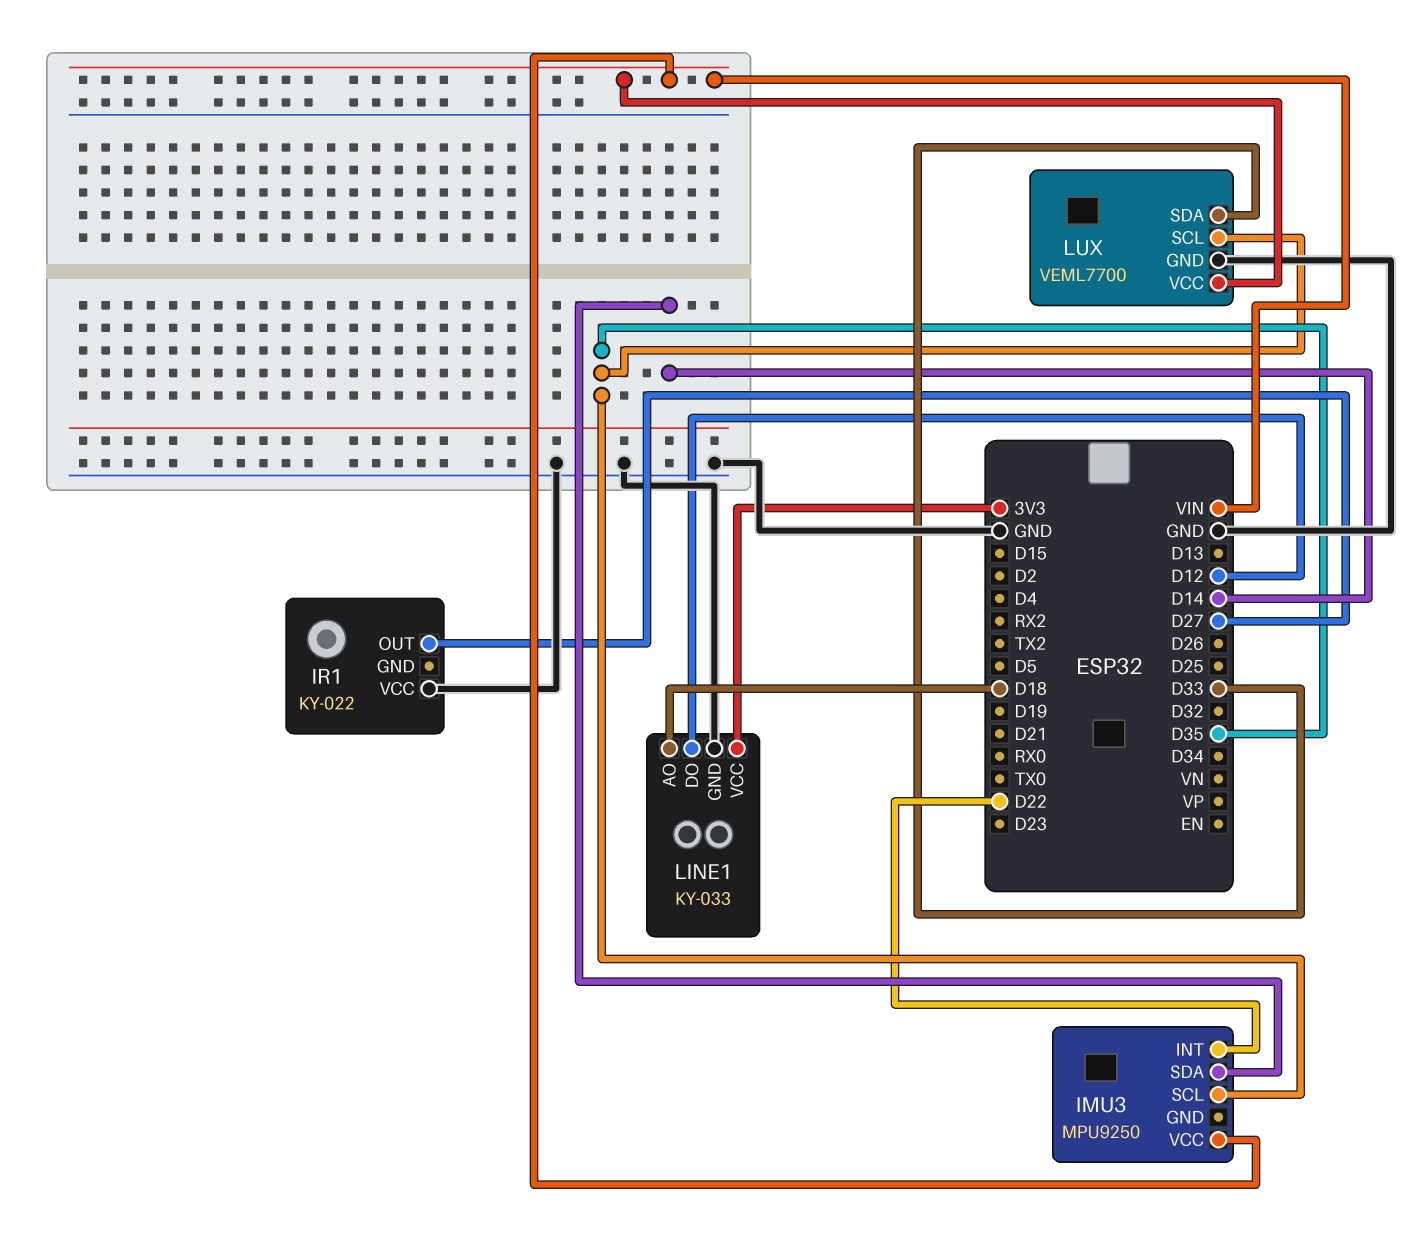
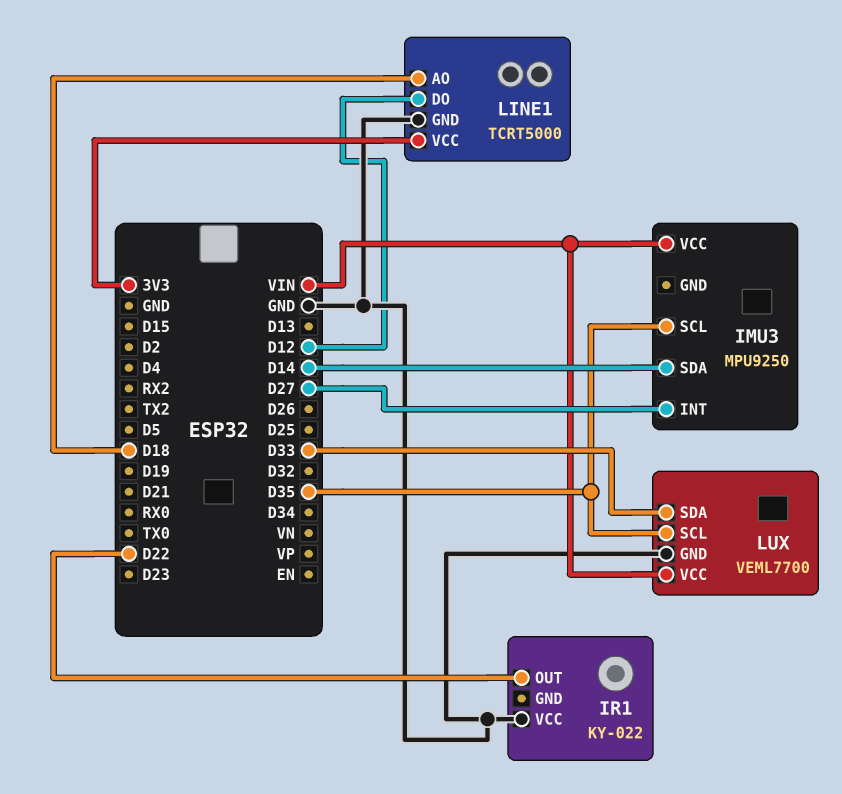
IMU3 pin INT: D22 -> D27
IR1 pin OUT: D27 -> D22
LINE1: KY-033 -> TCRT5000

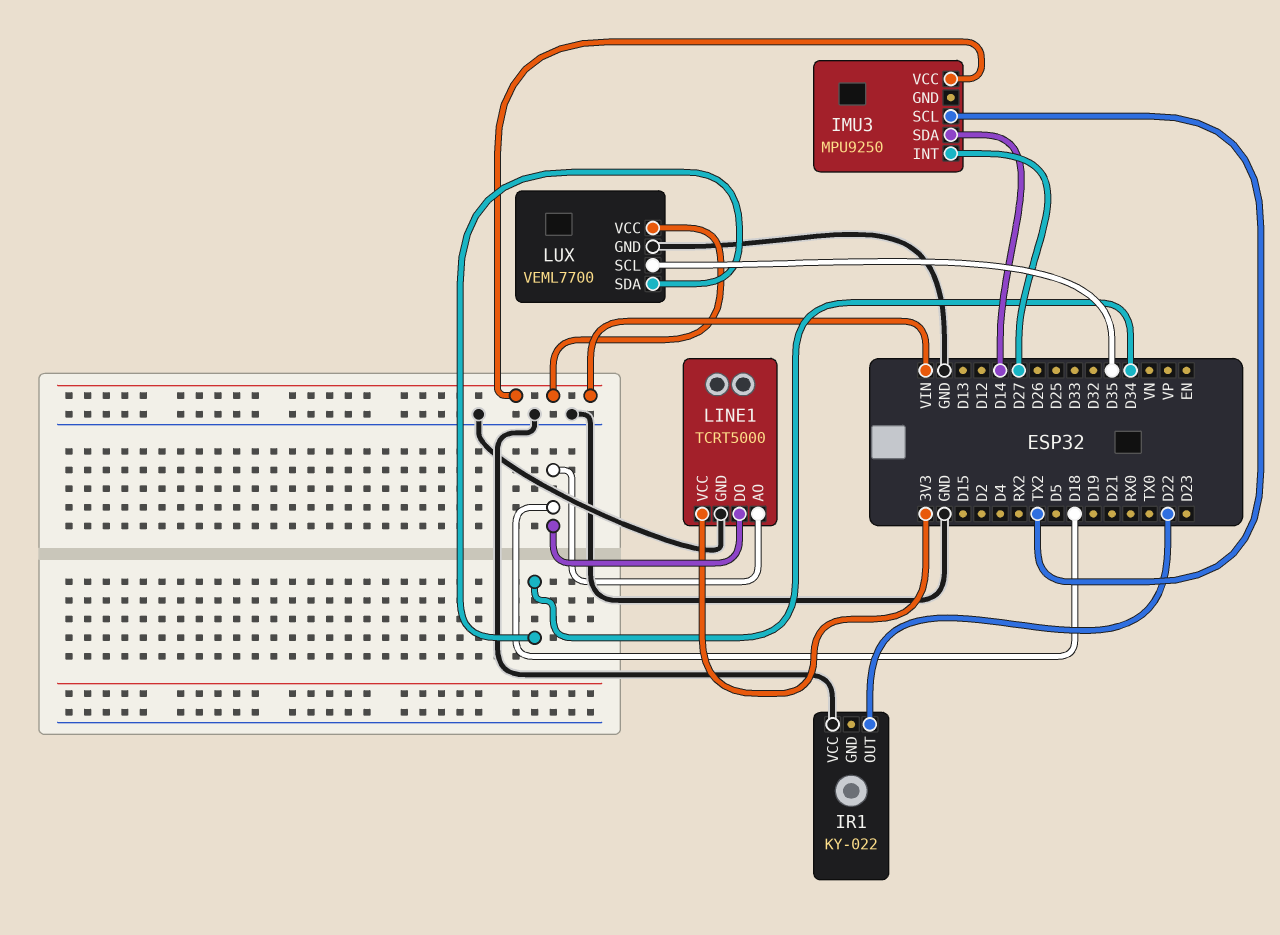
IMU3 pin SCL: D35 -> TX2
LINE1 pin DO: D12 -> D18
LUX pin SDA: D33 -> D34

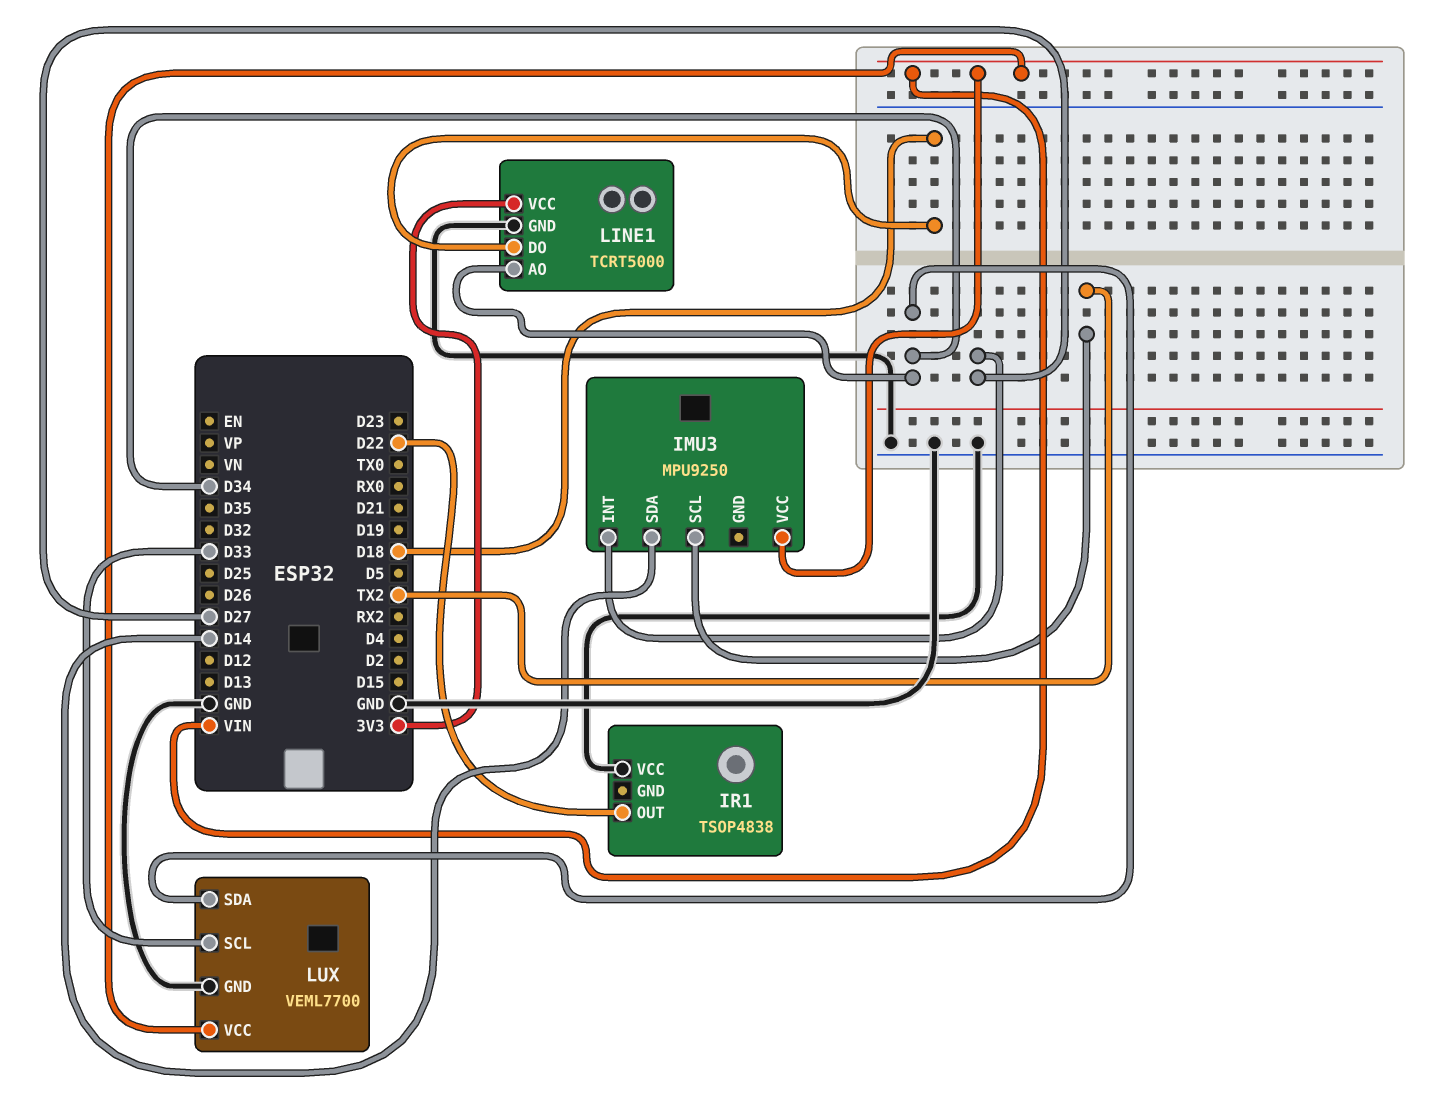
IR1: KY-022 -> TSOP4838
LINE1 pin AO: D18 -> D34
LUX pin SCL: D35 -> D33

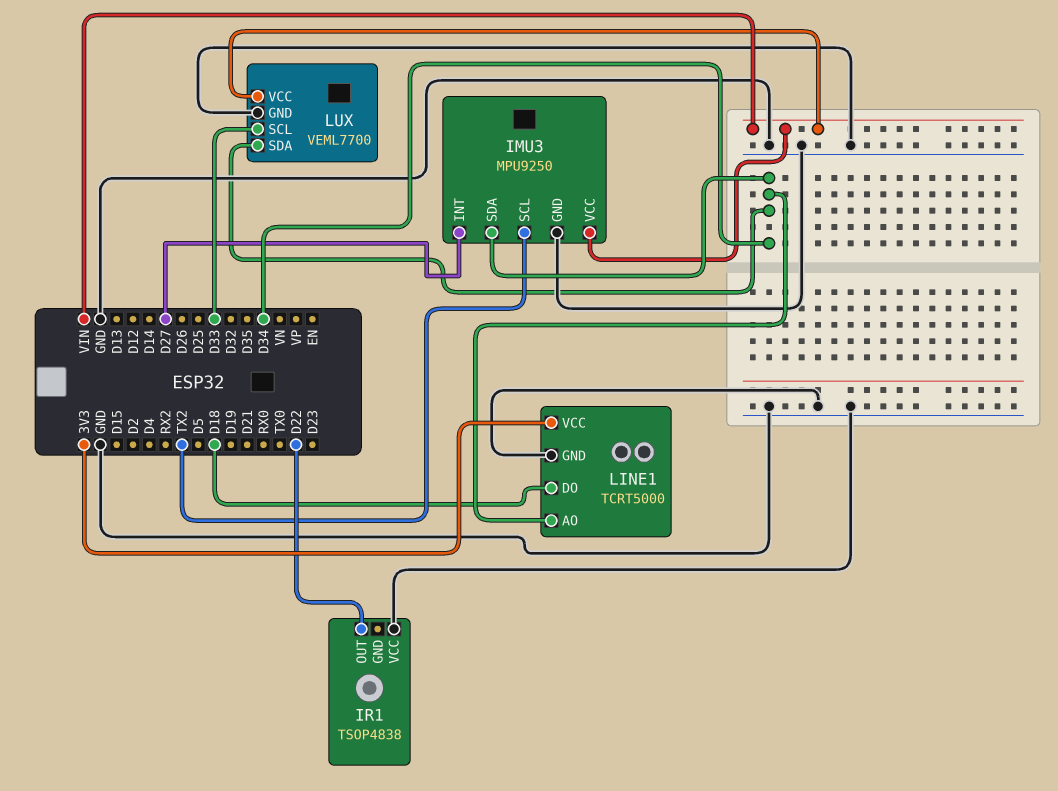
IMU3 pin GND: none -> GND
IMU3 pin SDA: D14 -> D34

